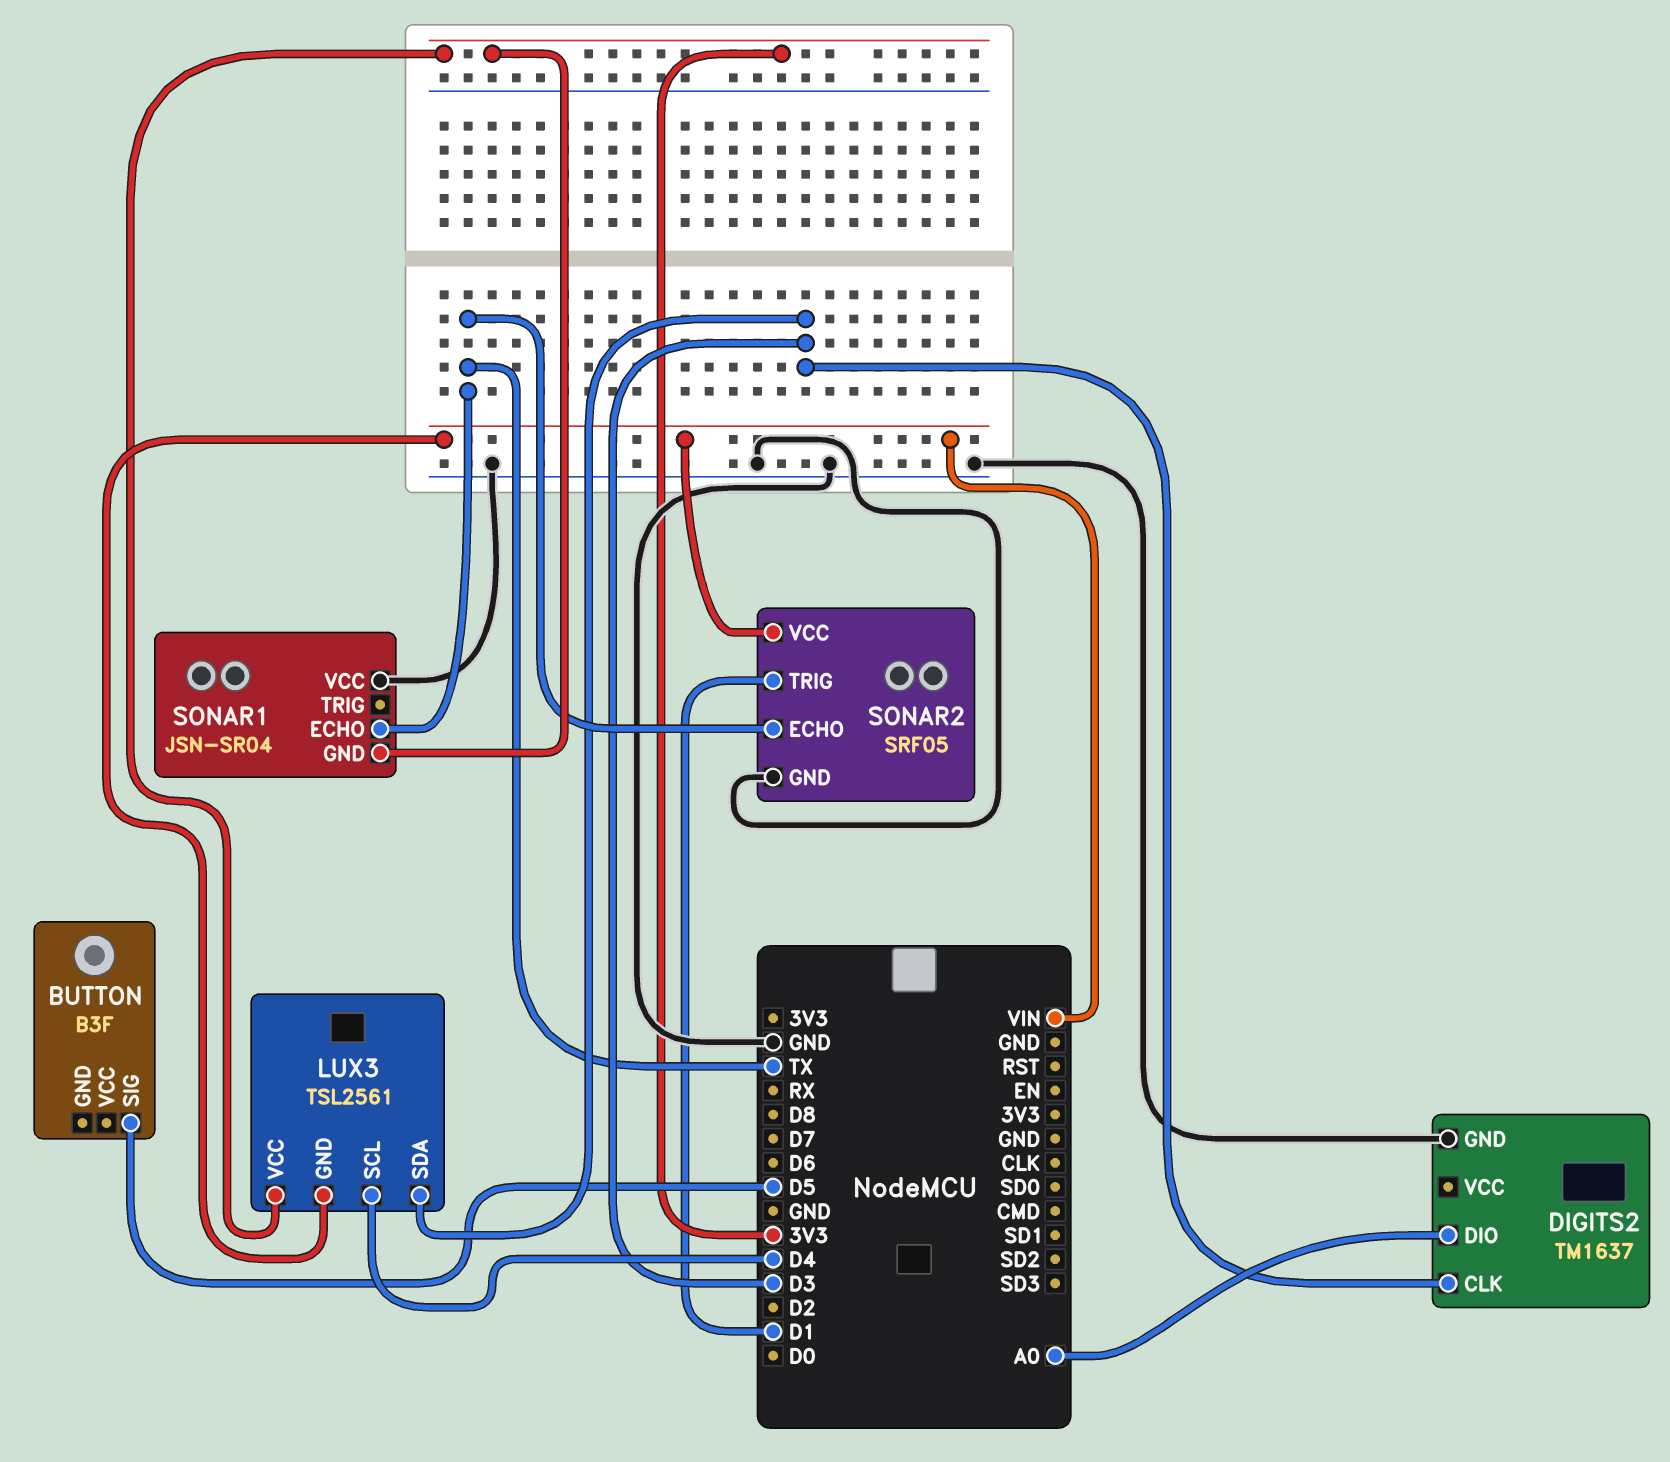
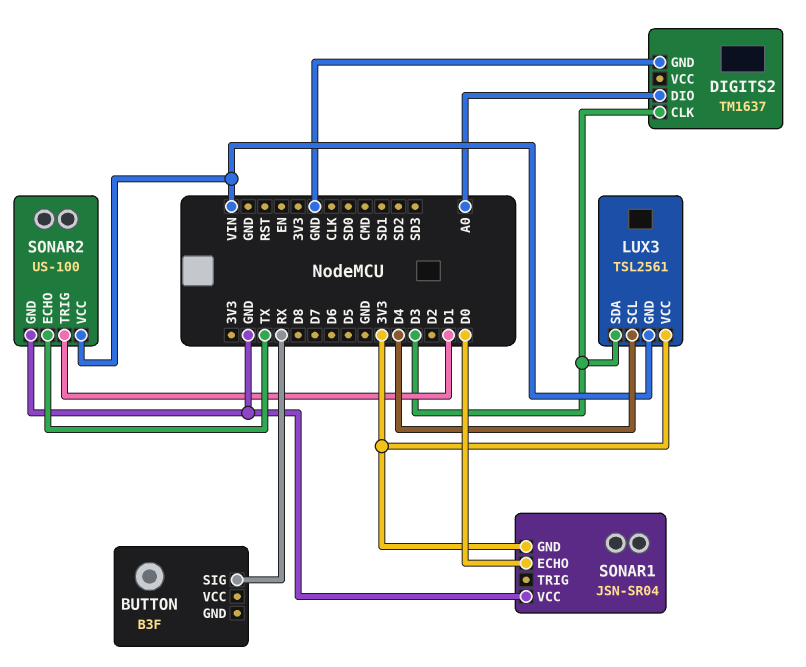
BUTTON pin SIG: D5 -> RX
SONAR1 pin ECHO: TX -> D0
SONAR2: SRF05 -> US-100

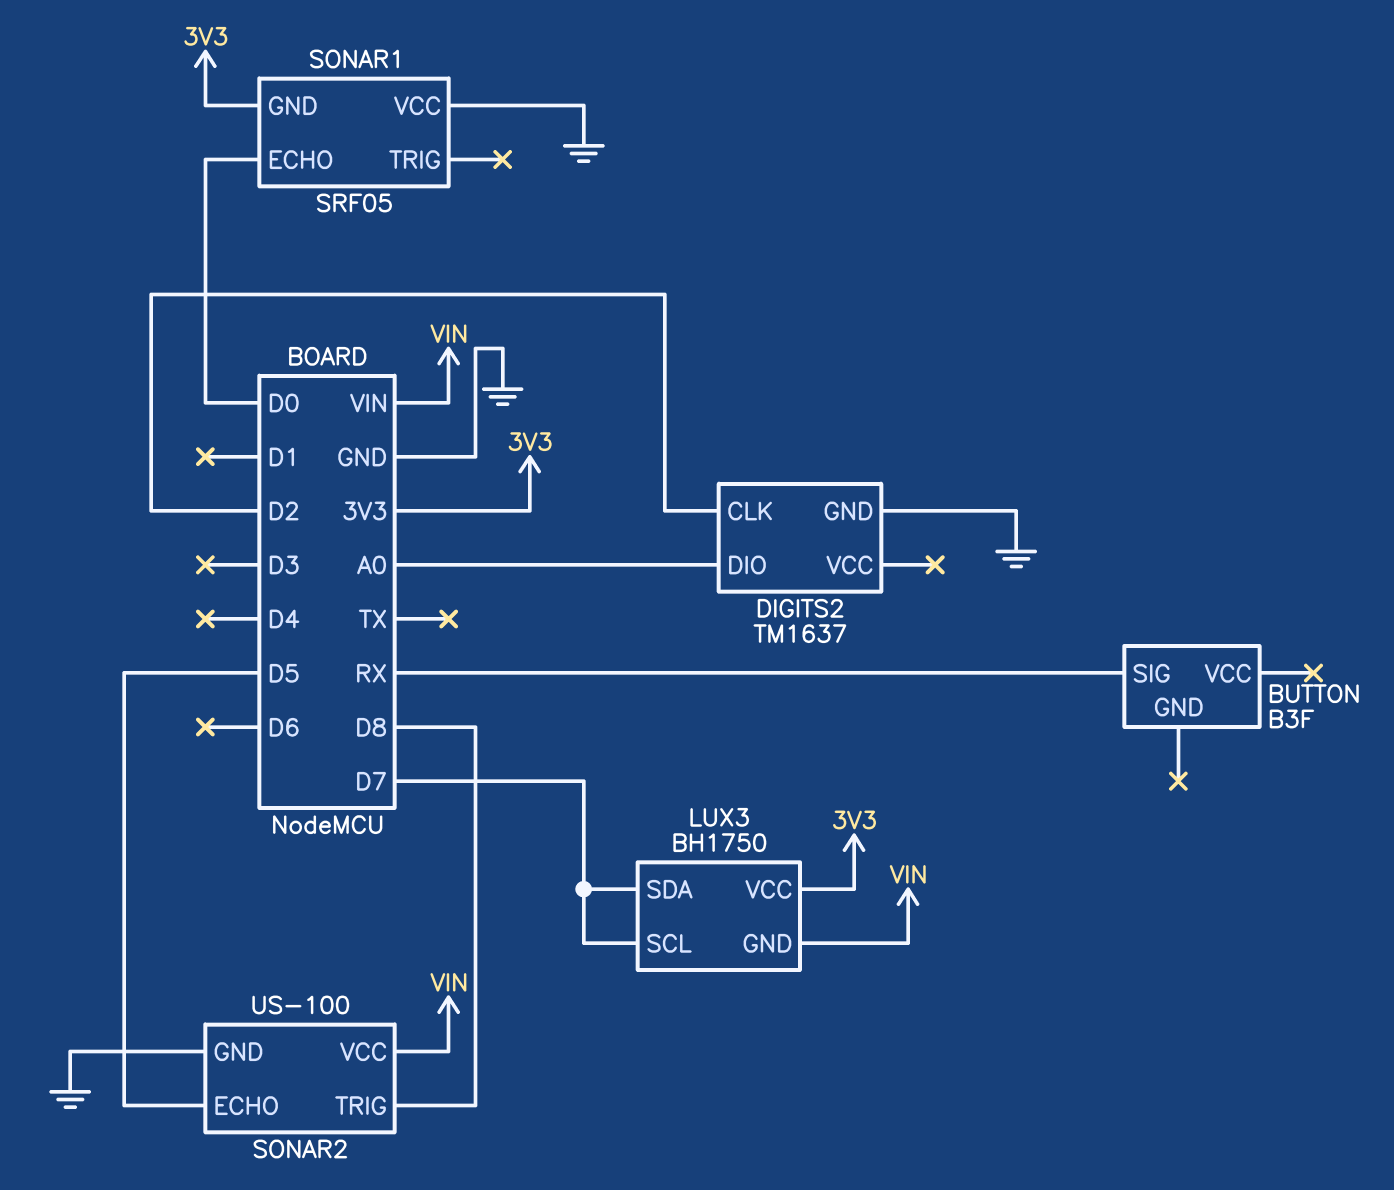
DIGITS2 pin CLK: D3 -> D2
LUX3: TSL2561 -> BH1750
LUX3 pin SCL: D4 -> D7
LUX3 pin SDA: D3 -> D7
SONAR1: JSN-SR04 -> SRF05
SONAR2 pin ECHO: TX -> D5
SONAR2 pin TRIG: D1 -> D8

